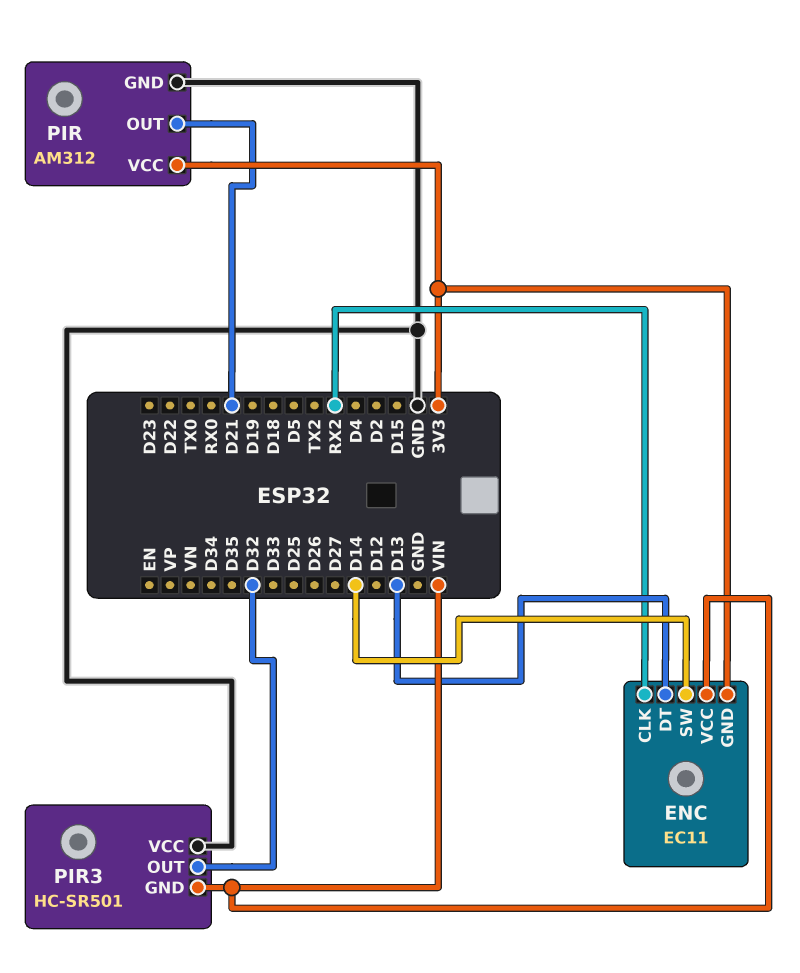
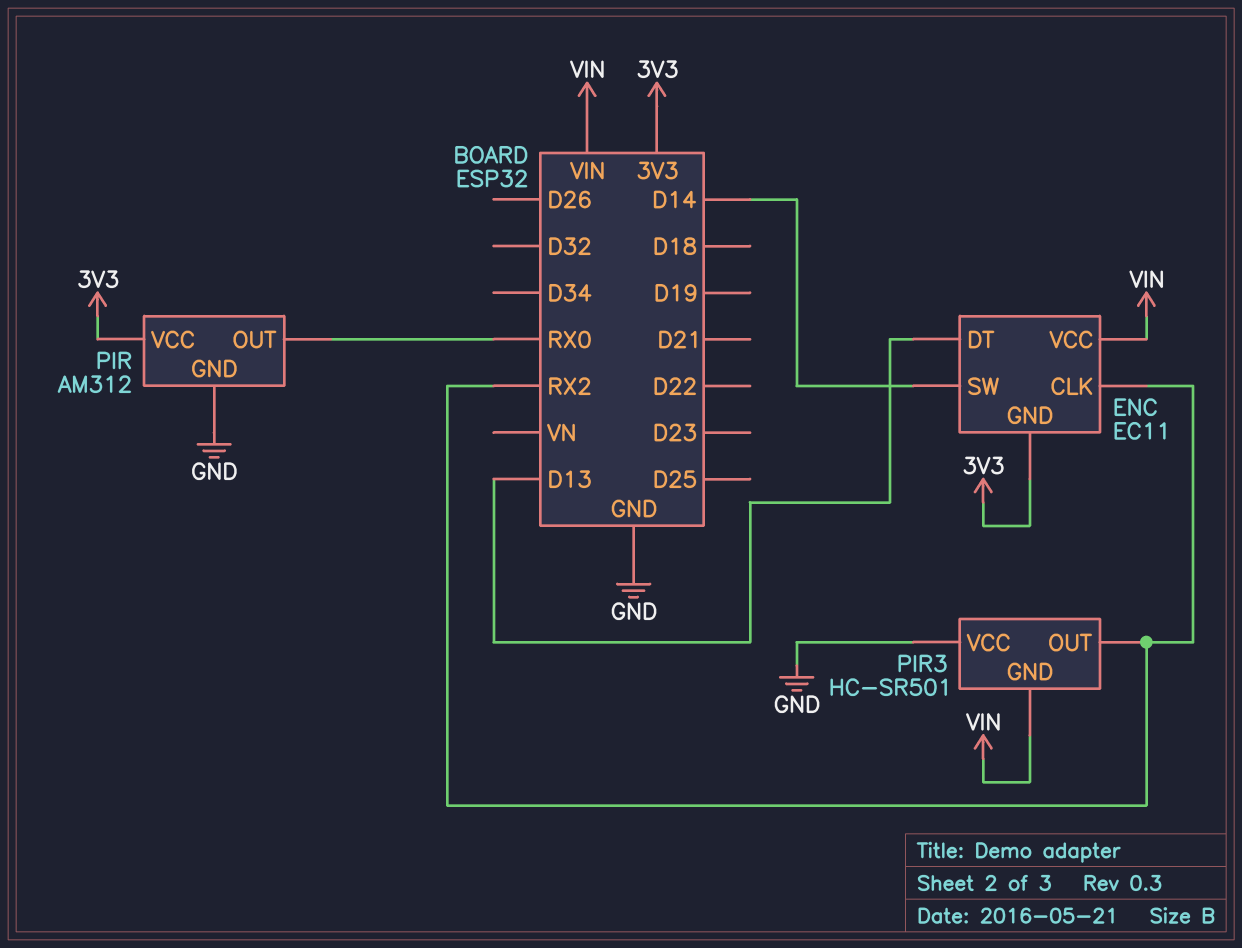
PIR pin OUT: D21 -> RX0
PIR3 pin OUT: D32 -> RX2

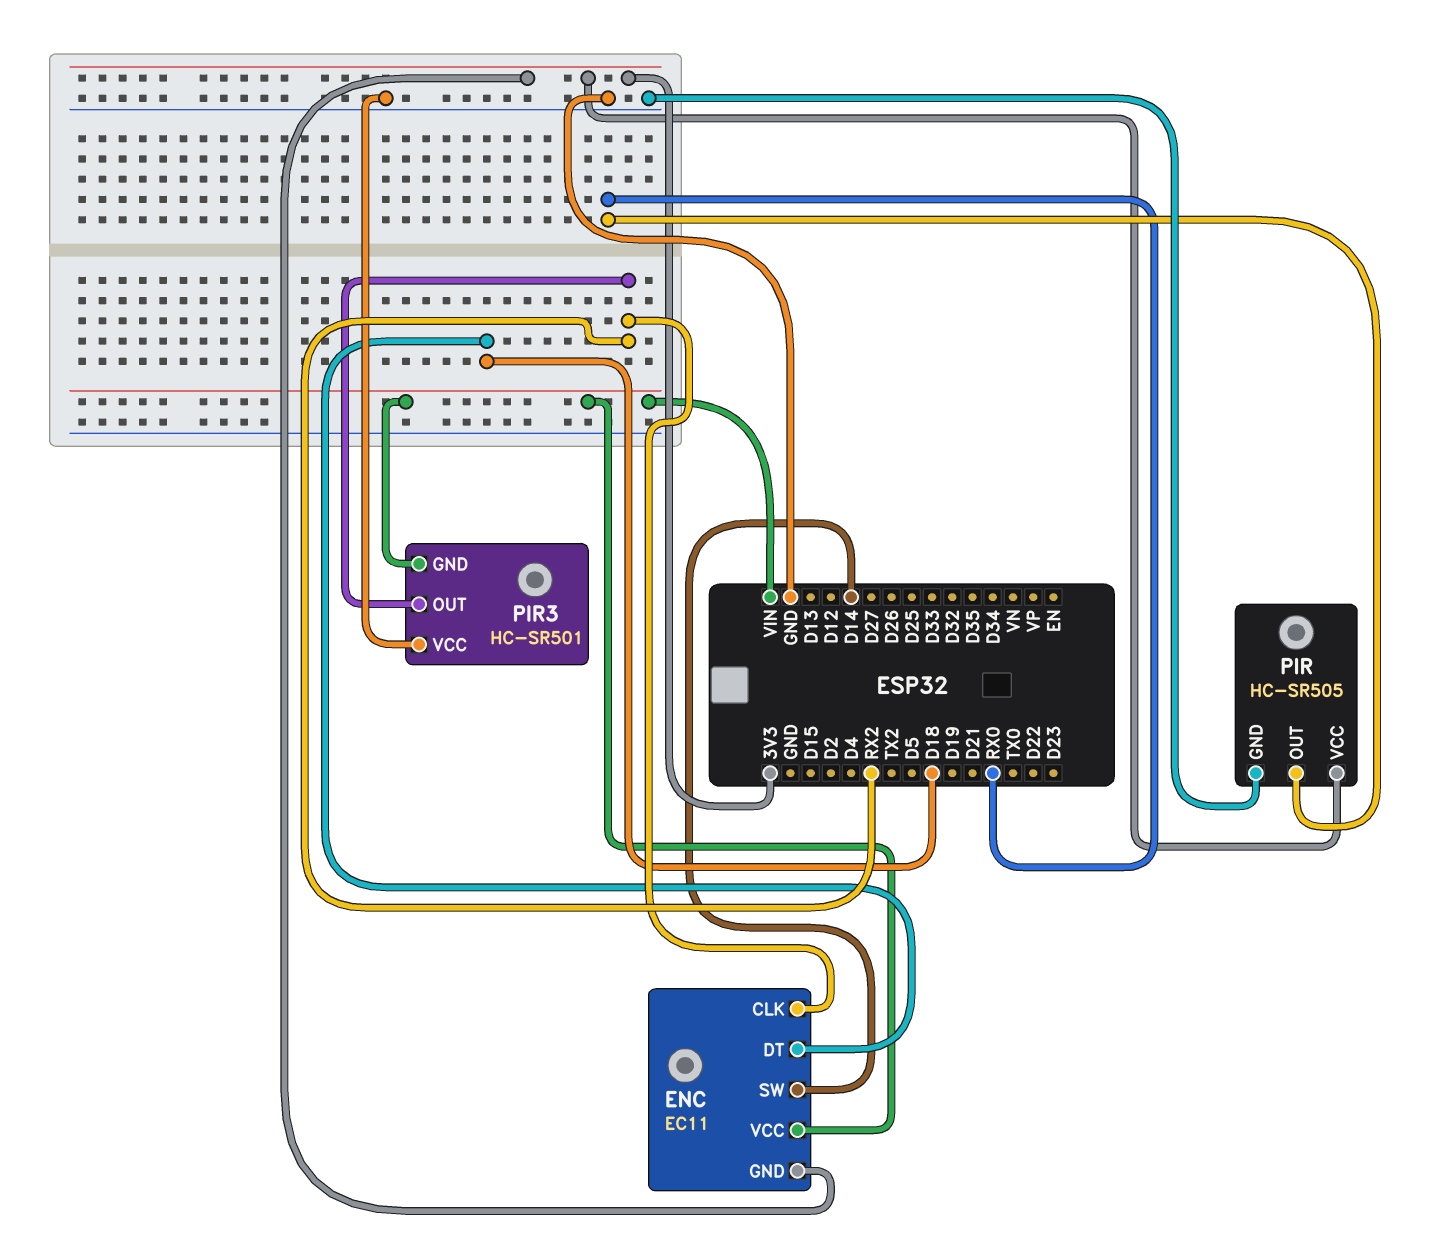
ENC pin DT: D13 -> D18
PIR: AM312 -> HC-SR505

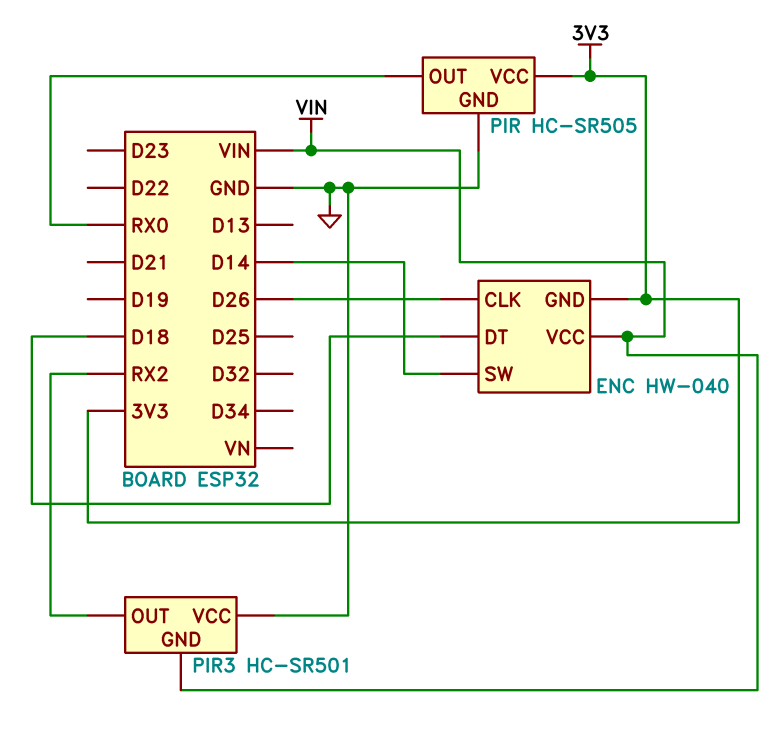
ENC: EC11 -> HW-040
ENC pin CLK: RX2 -> D26

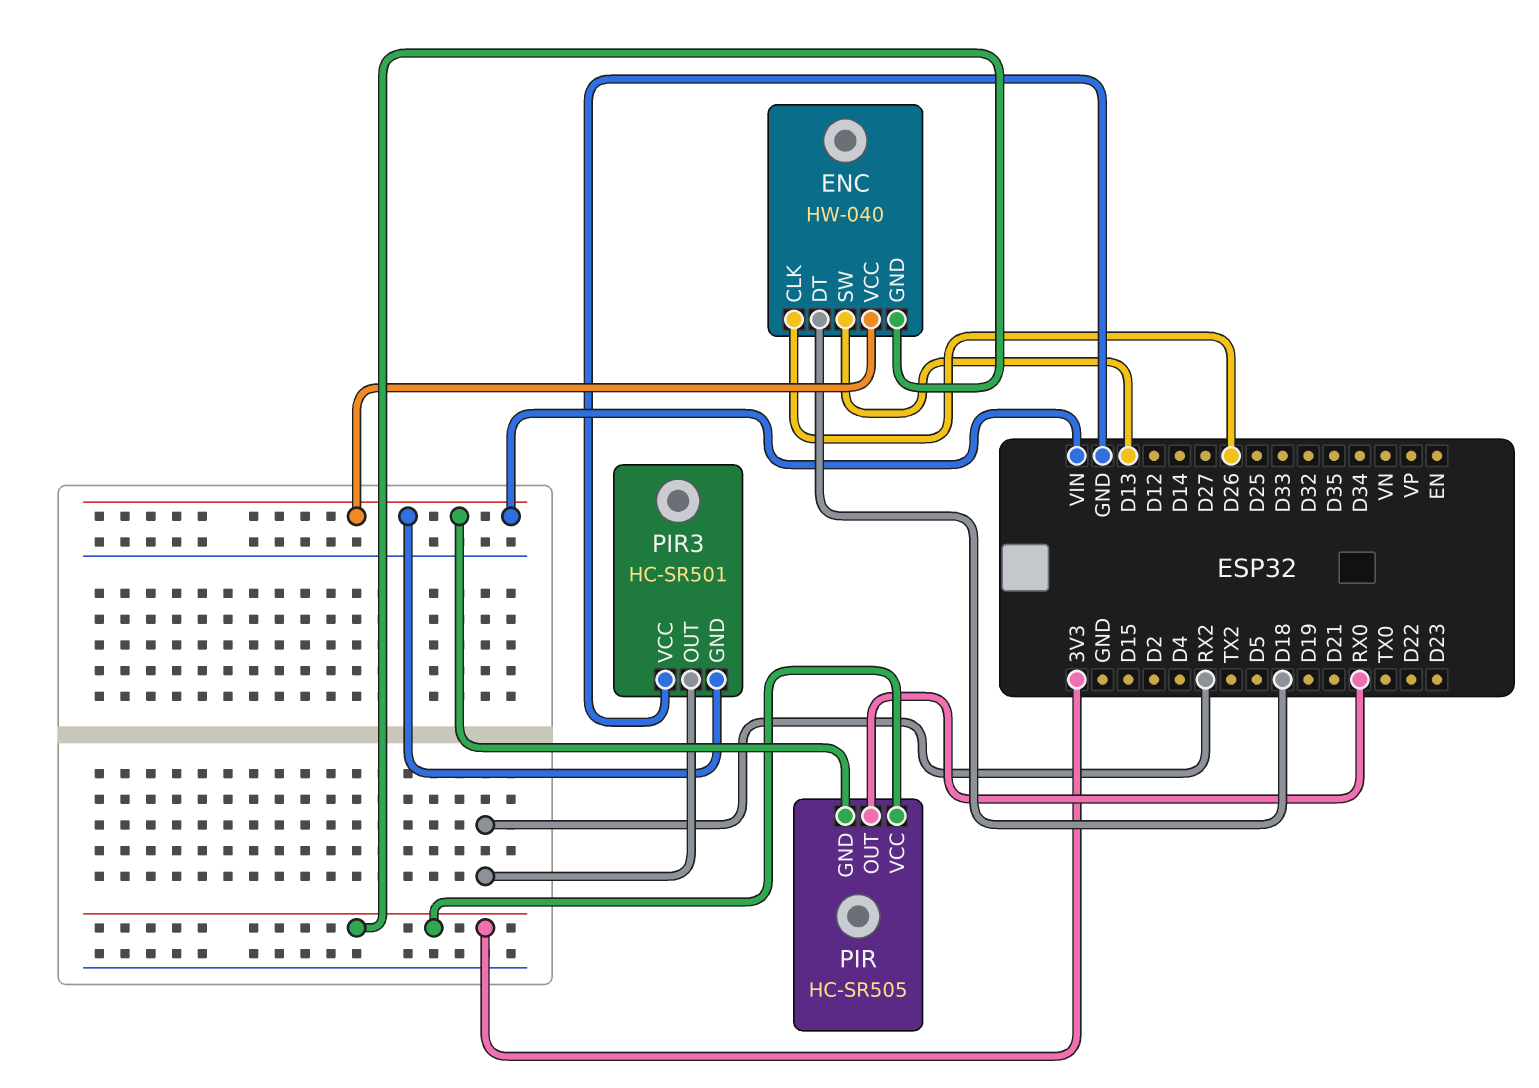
ENC pin SW: D14 -> D13
PIR pin GND: GND -> VIN

